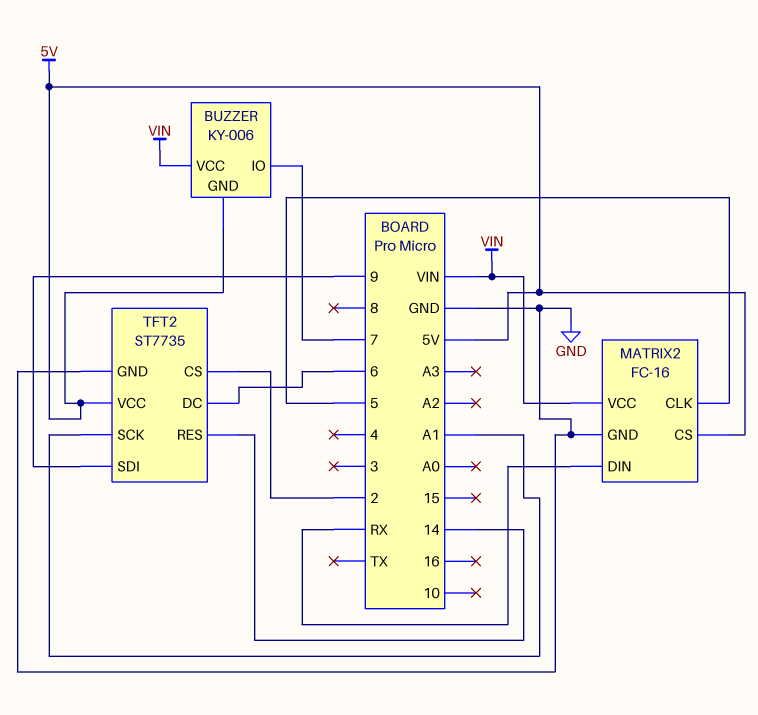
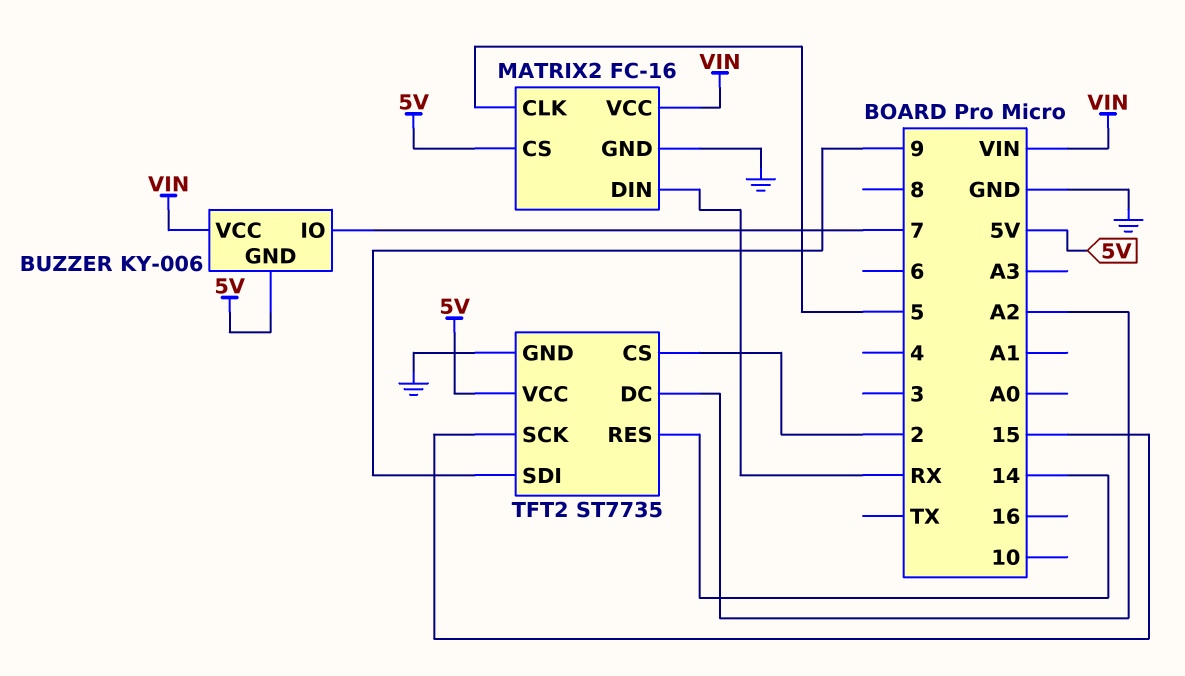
TFT2 pin DC: 6 -> A2
TFT2 pin SCK: A1 -> 15

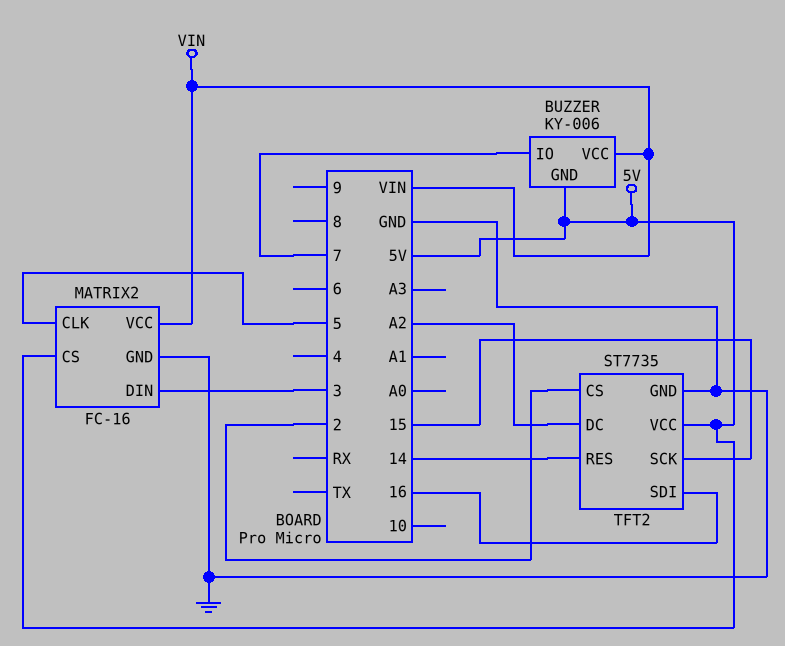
MATRIX2 pin DIN: RX -> 3
TFT2 pin SDI: 9 -> 16

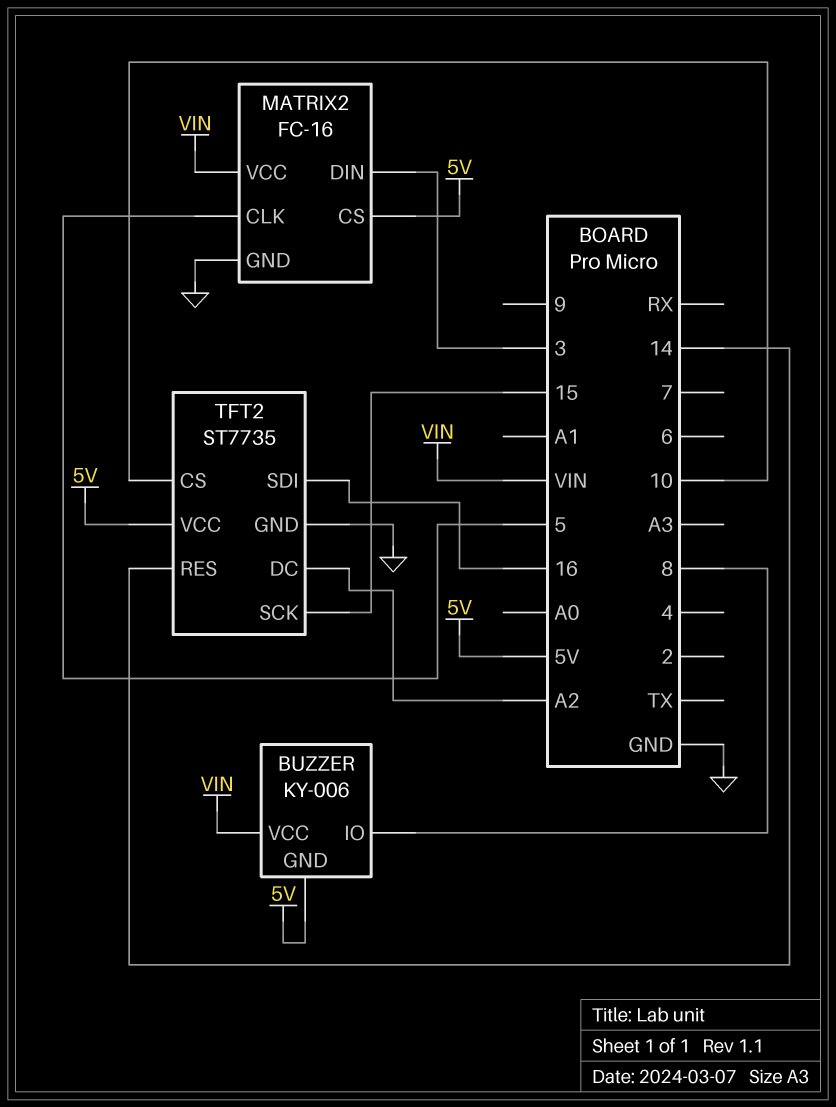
BUZZER pin IO: 7 -> 8
TFT2 pin CS: 2 -> 10

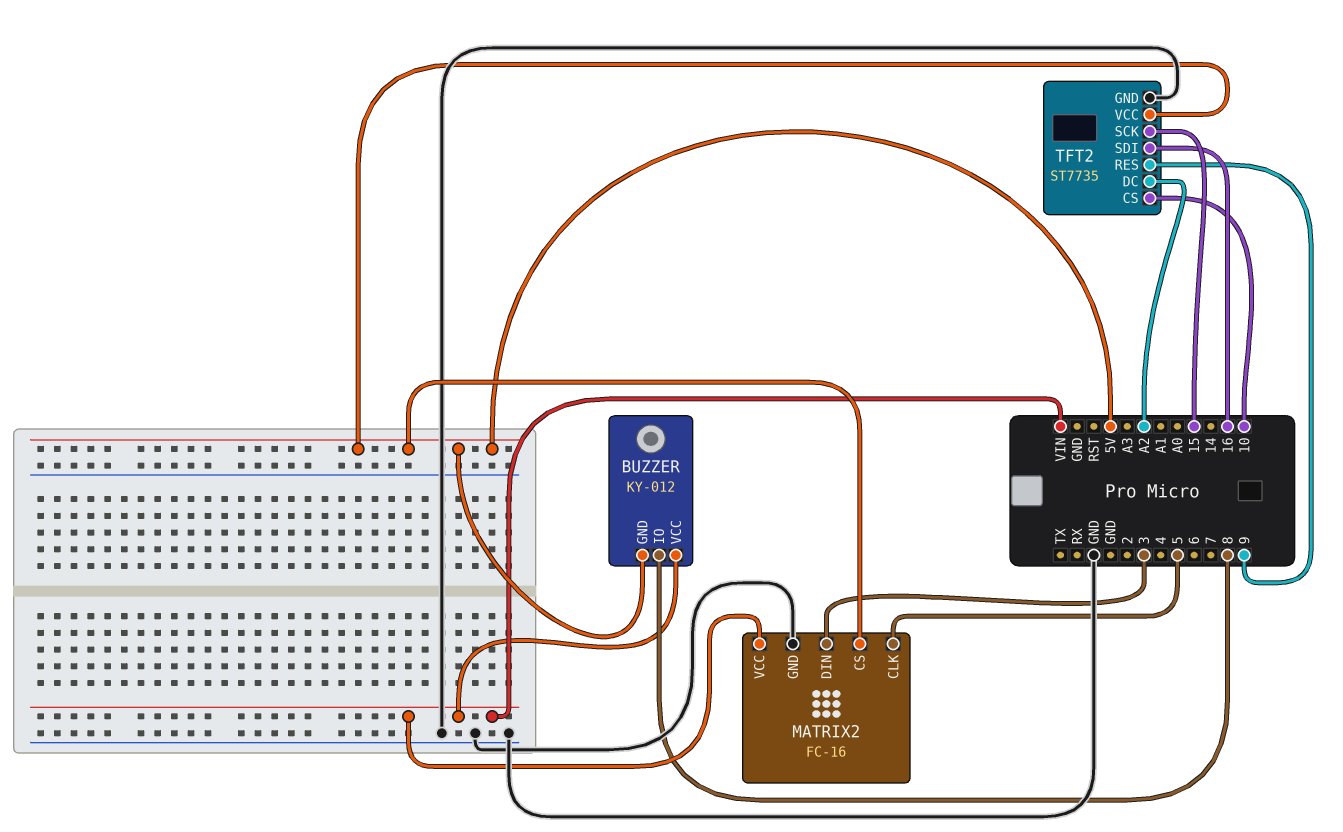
BUZZER: KY-006 -> KY-012
TFT2 pin RES: 14 -> 9

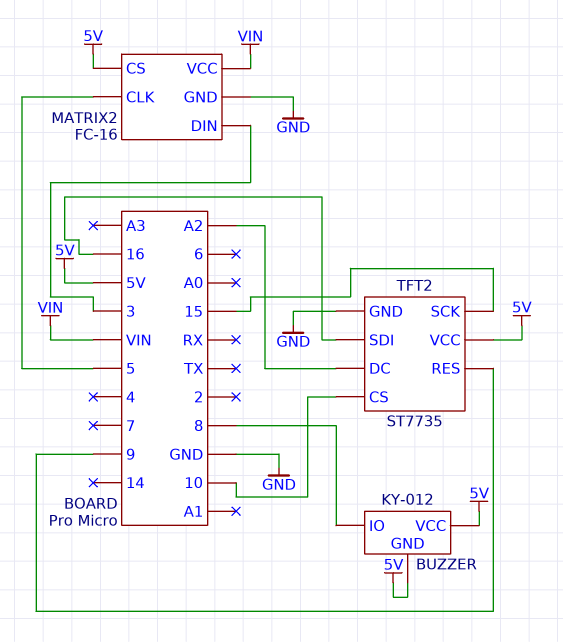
BUZZER pin VCC: VIN -> 5V

